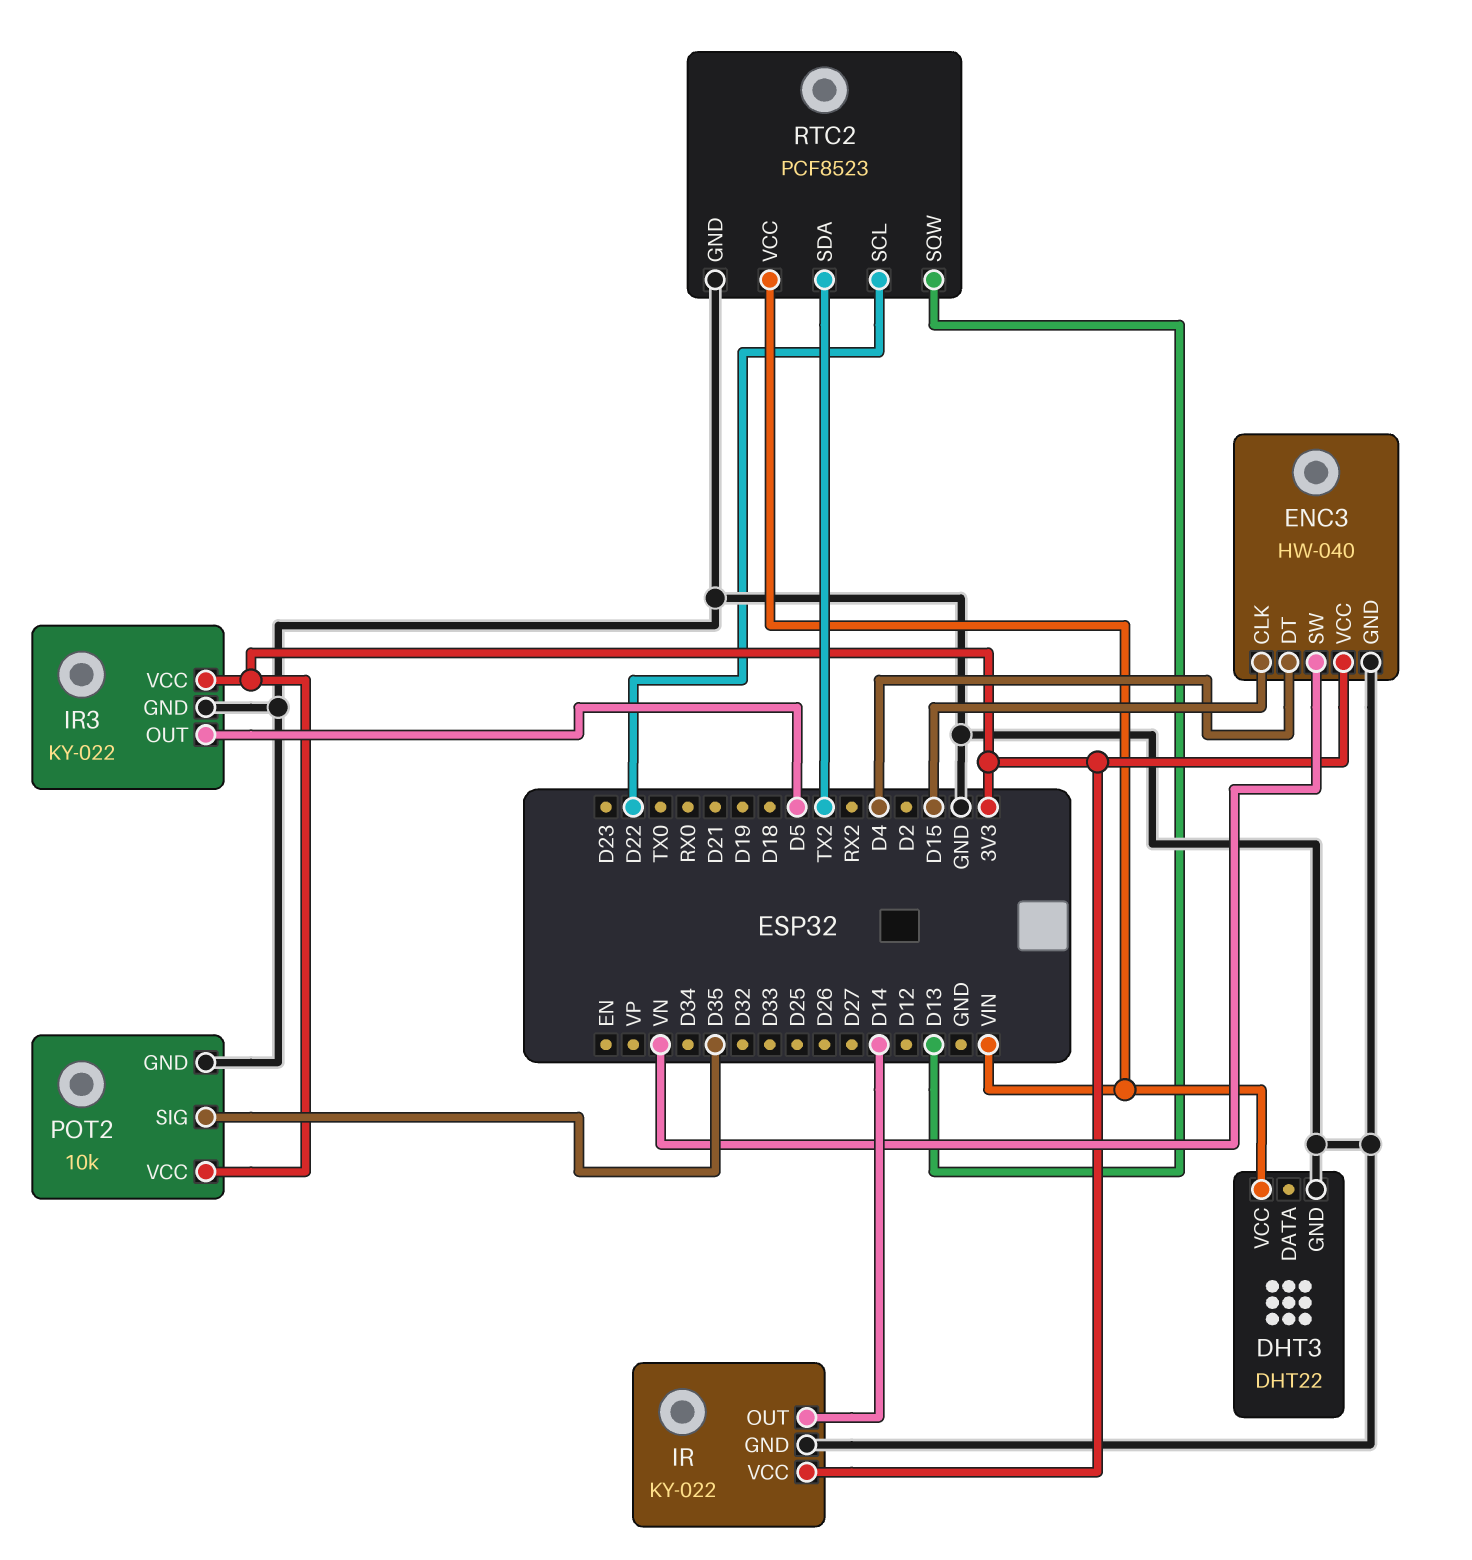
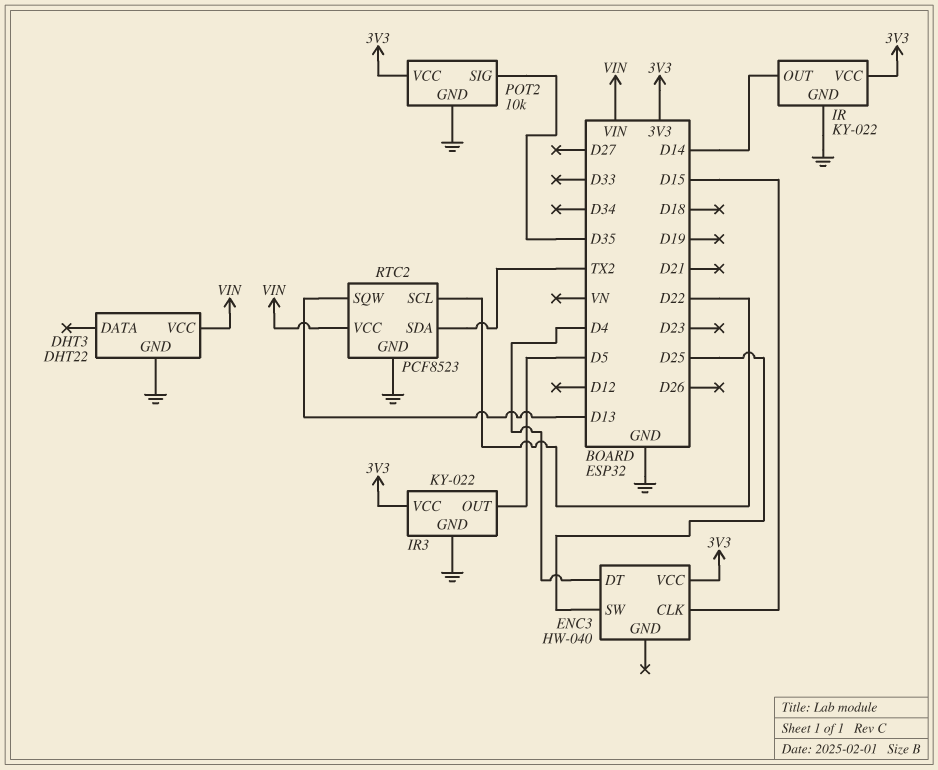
ENC3 pin GND: GND -> none
ENC3 pin SW: VN -> D25

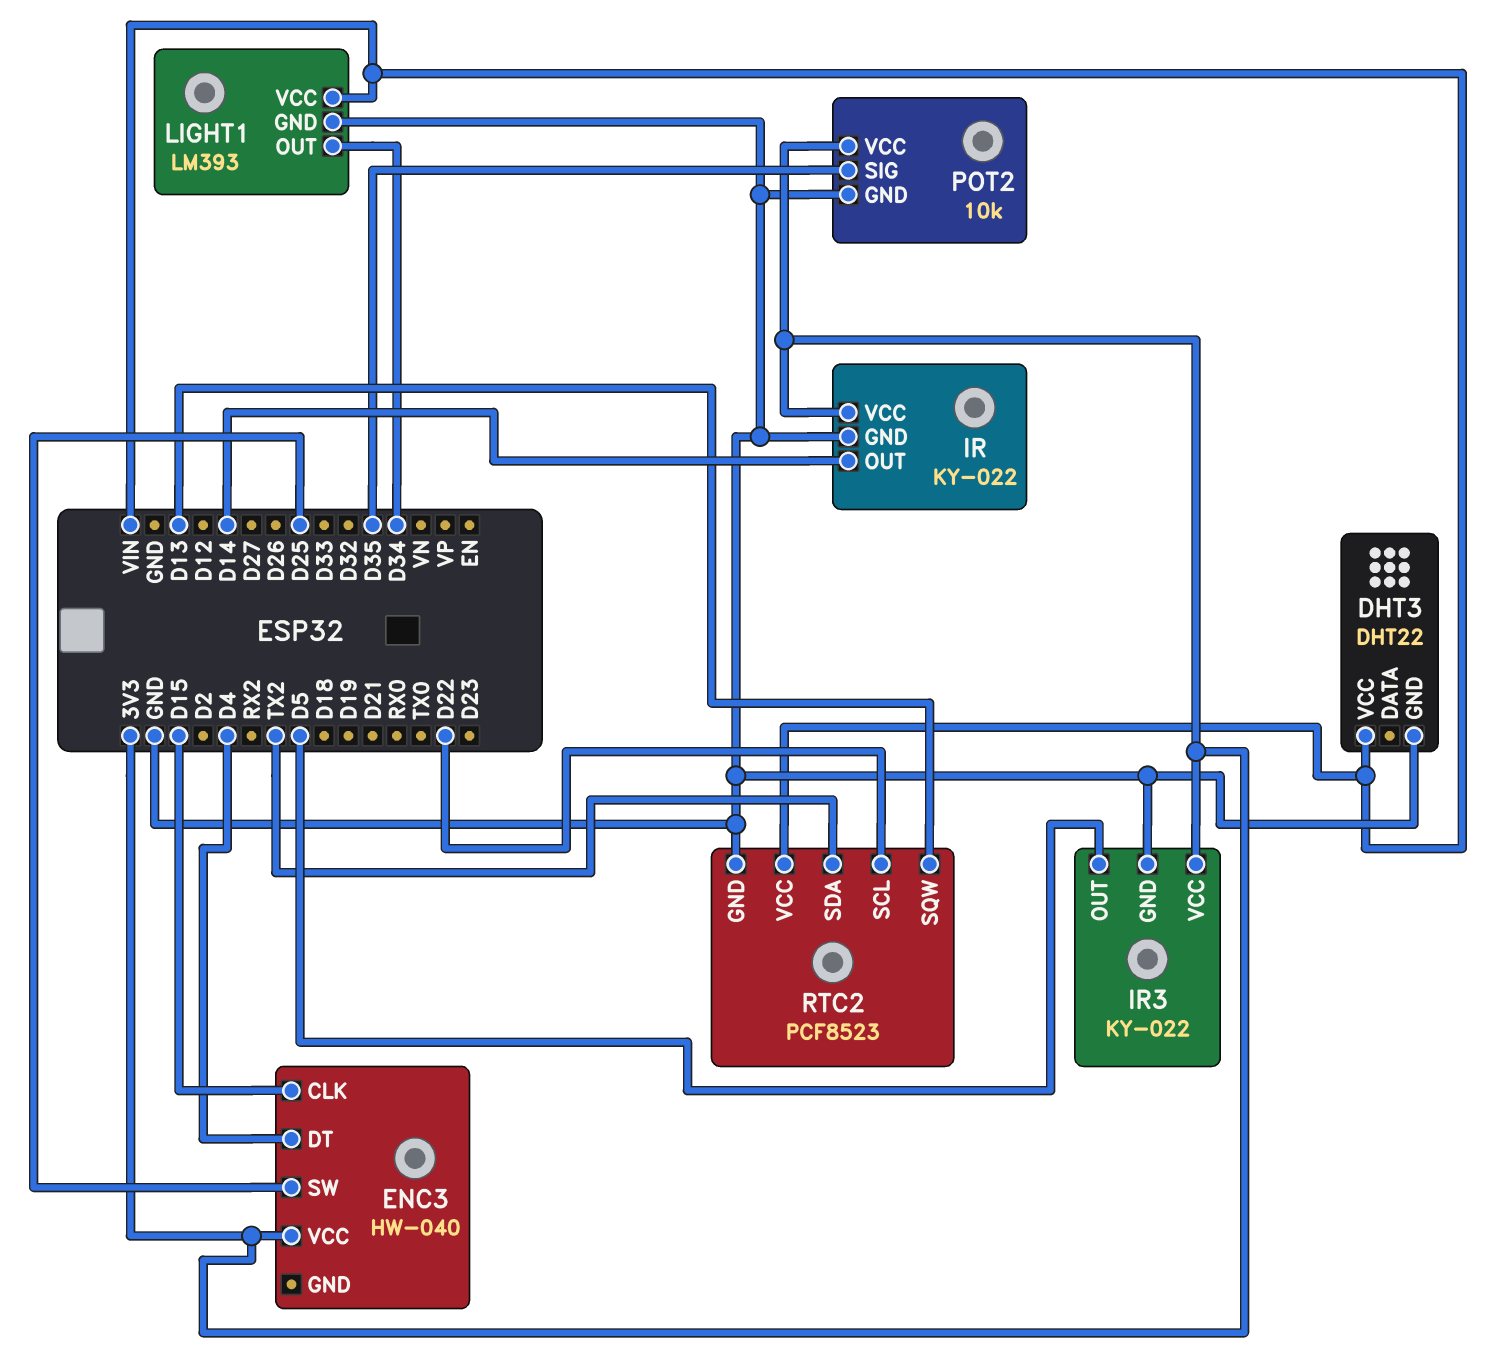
LIGHT1: none -> LM393
LIGHT1 pin GND: none -> GND
LIGHT1 pin OUT: none -> D34
LIGHT1 pin VCC: none -> VIN

